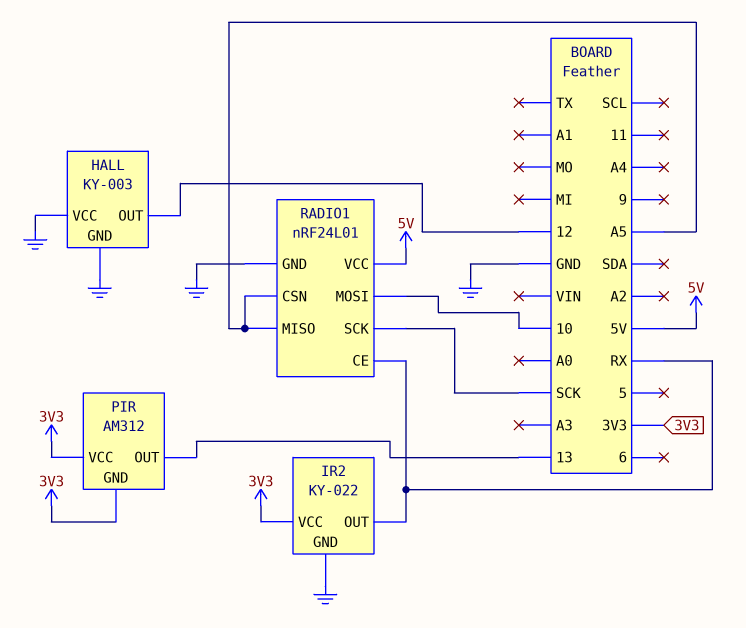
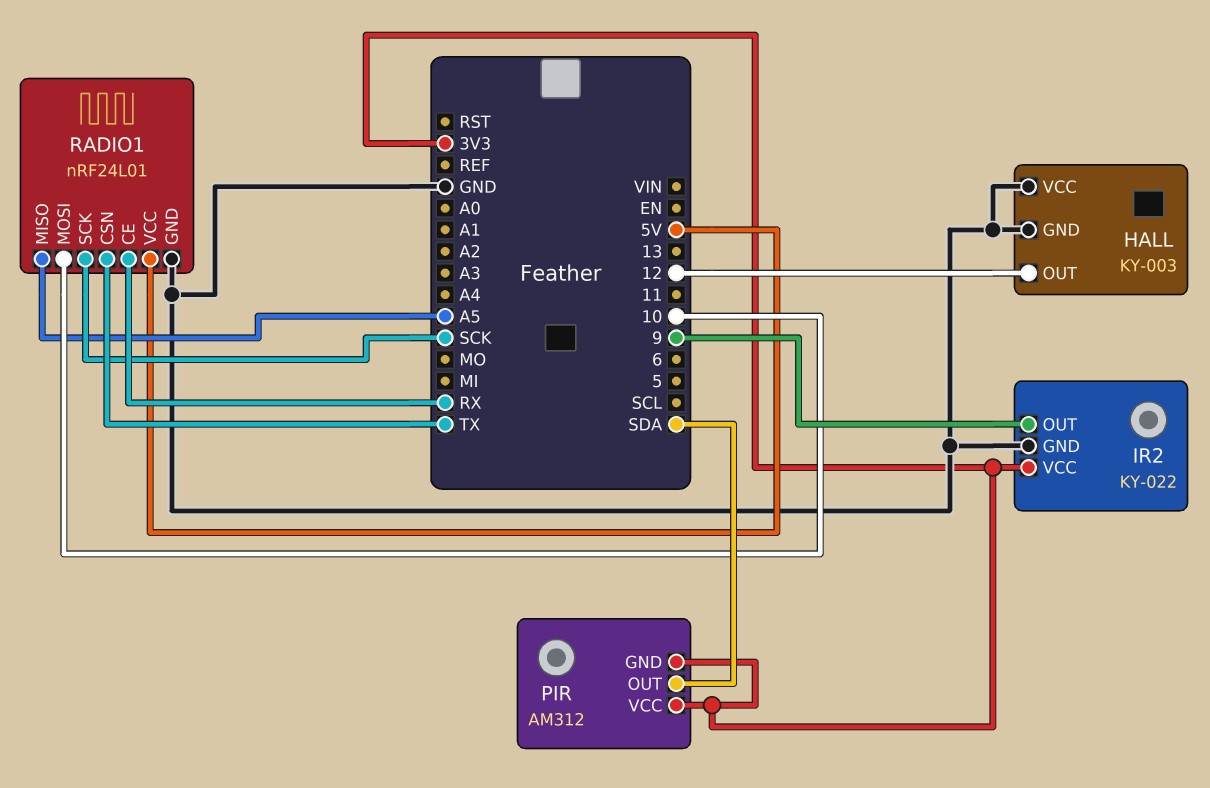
IR2 pin OUT: RX -> 9
PIR pin OUT: 13 -> SDA
RADIO1 pin CSN: A5 -> TX

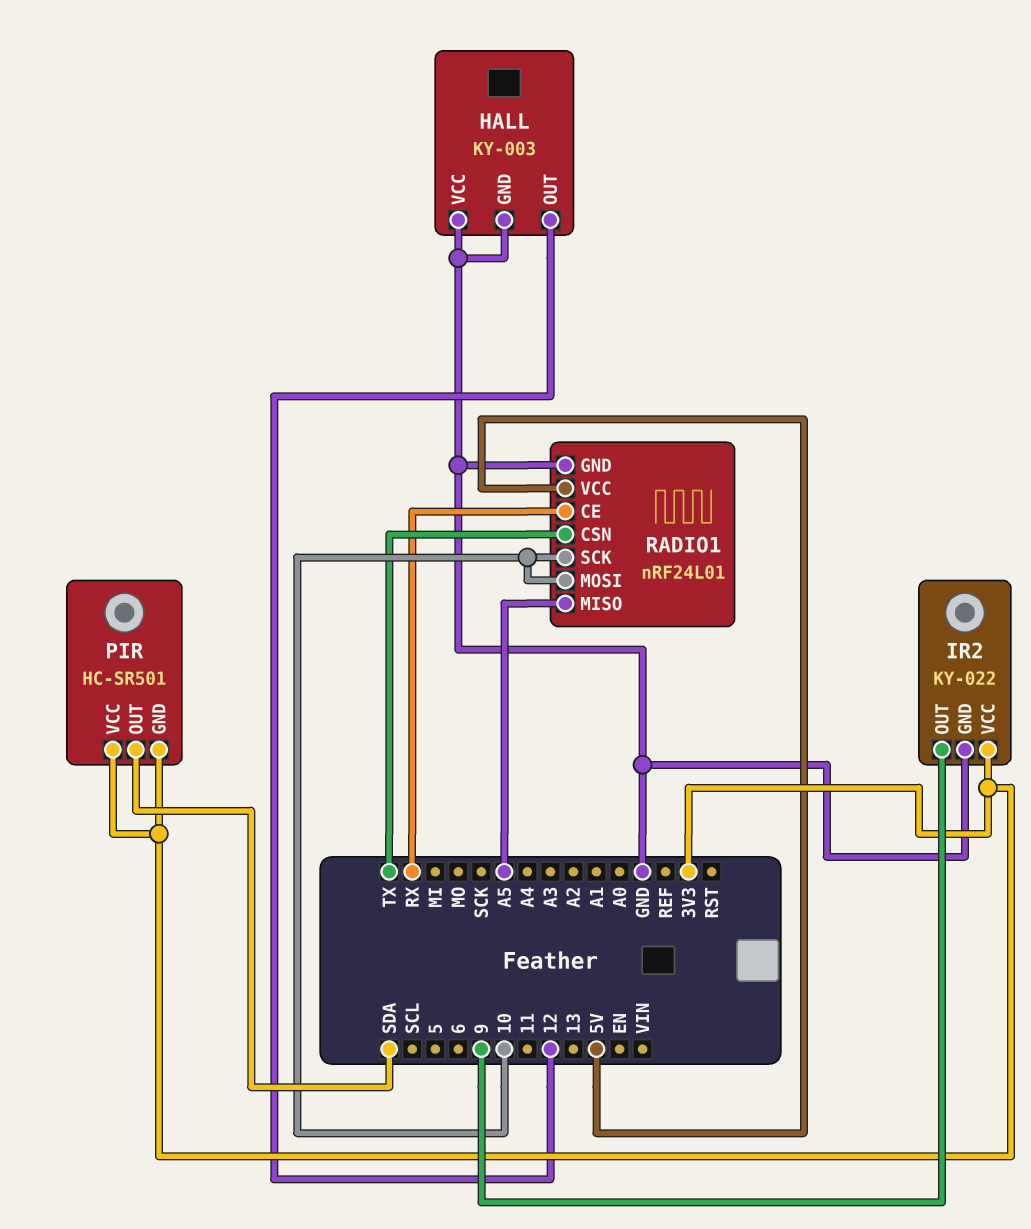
PIR: AM312 -> HC-SR501
RADIO1 pin SCK: SCK -> 10

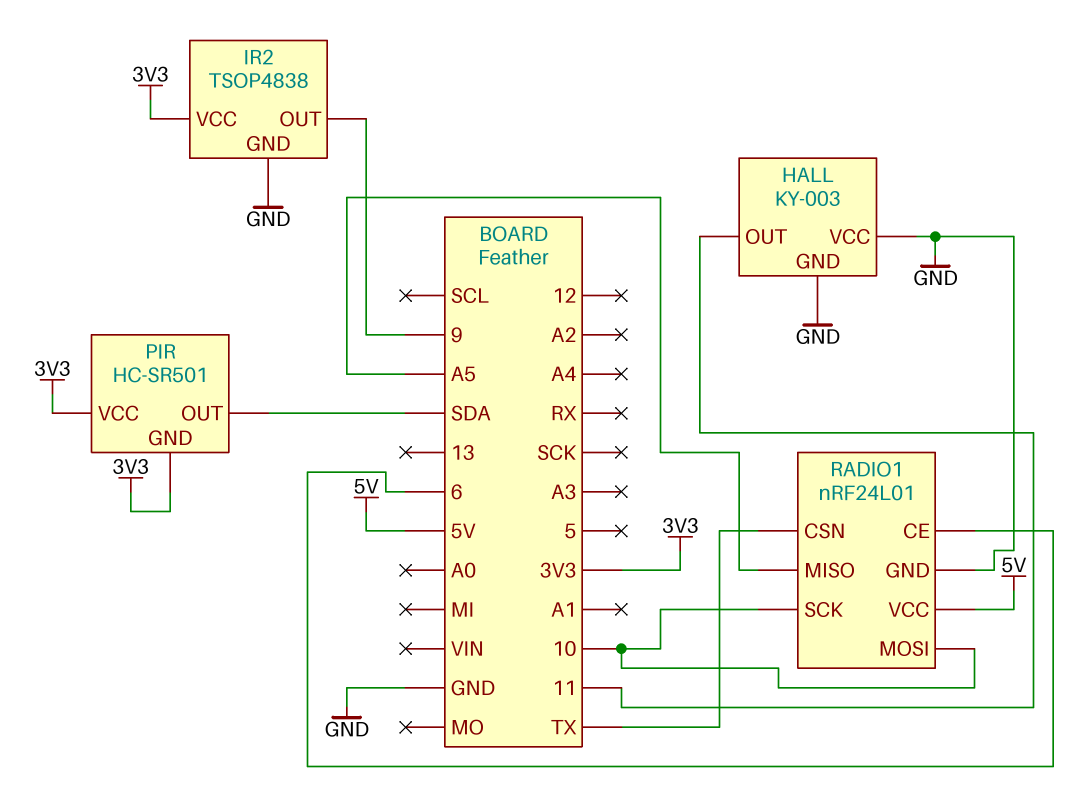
HALL pin OUT: 12 -> 11
IR2: KY-022 -> TSOP4838
RADIO1 pin CE: RX -> 6

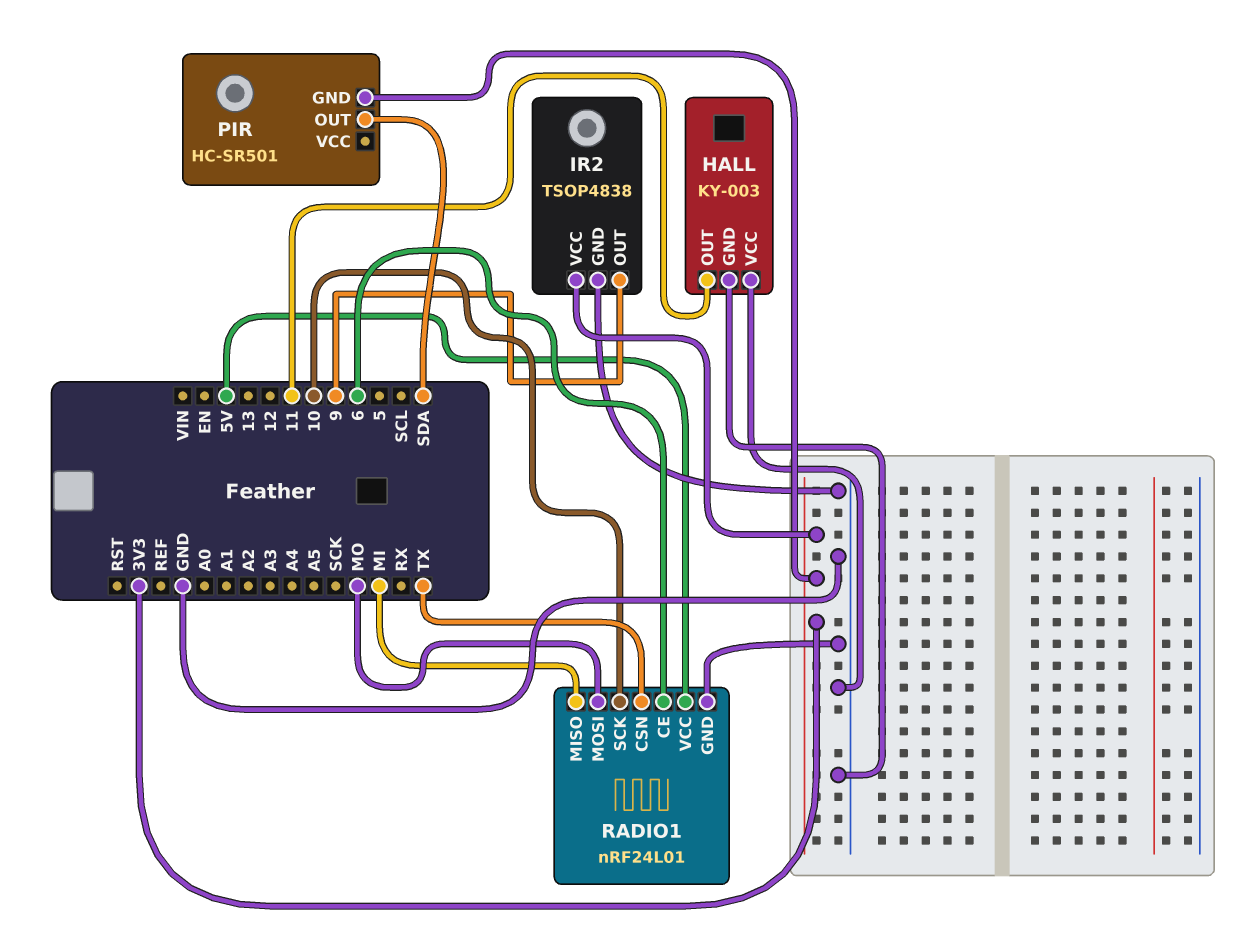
PIR pin VCC: 3V3 -> none
RADIO1 pin MISO: A5 -> MI
RADIO1 pin MOSI: 10 -> MO

